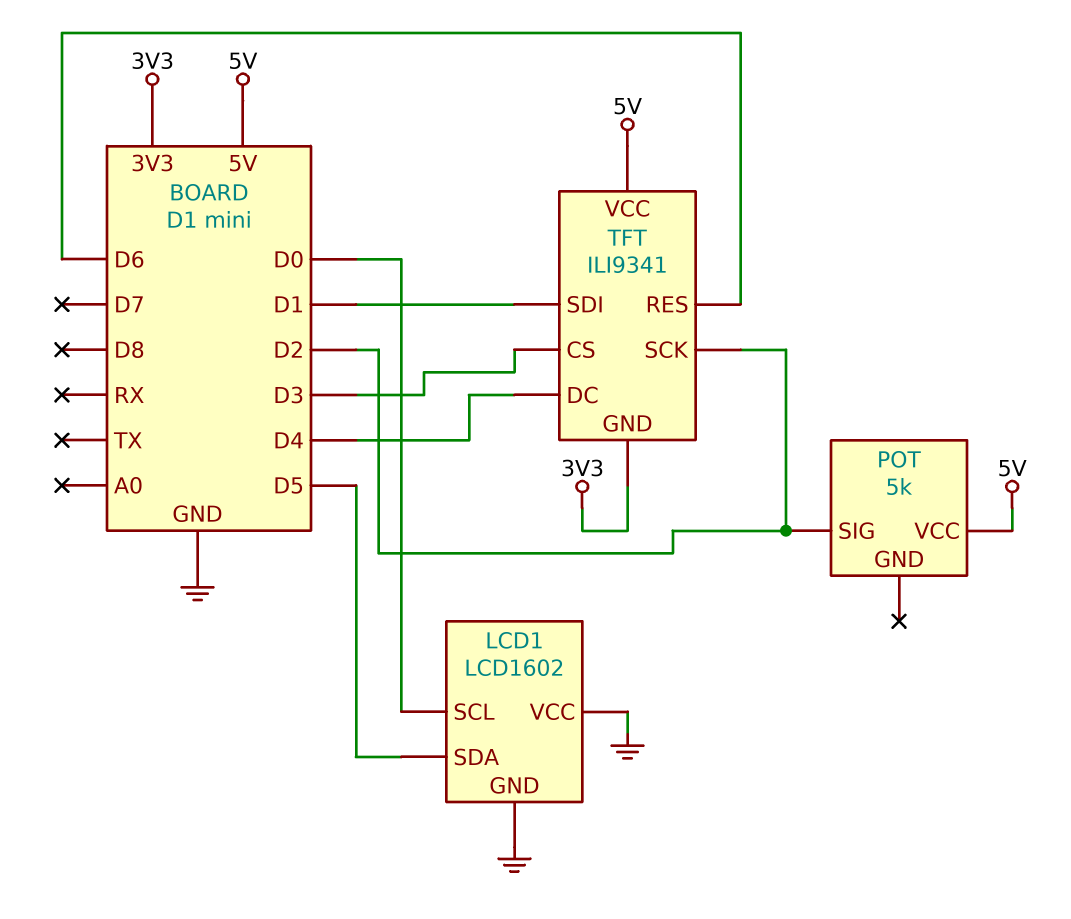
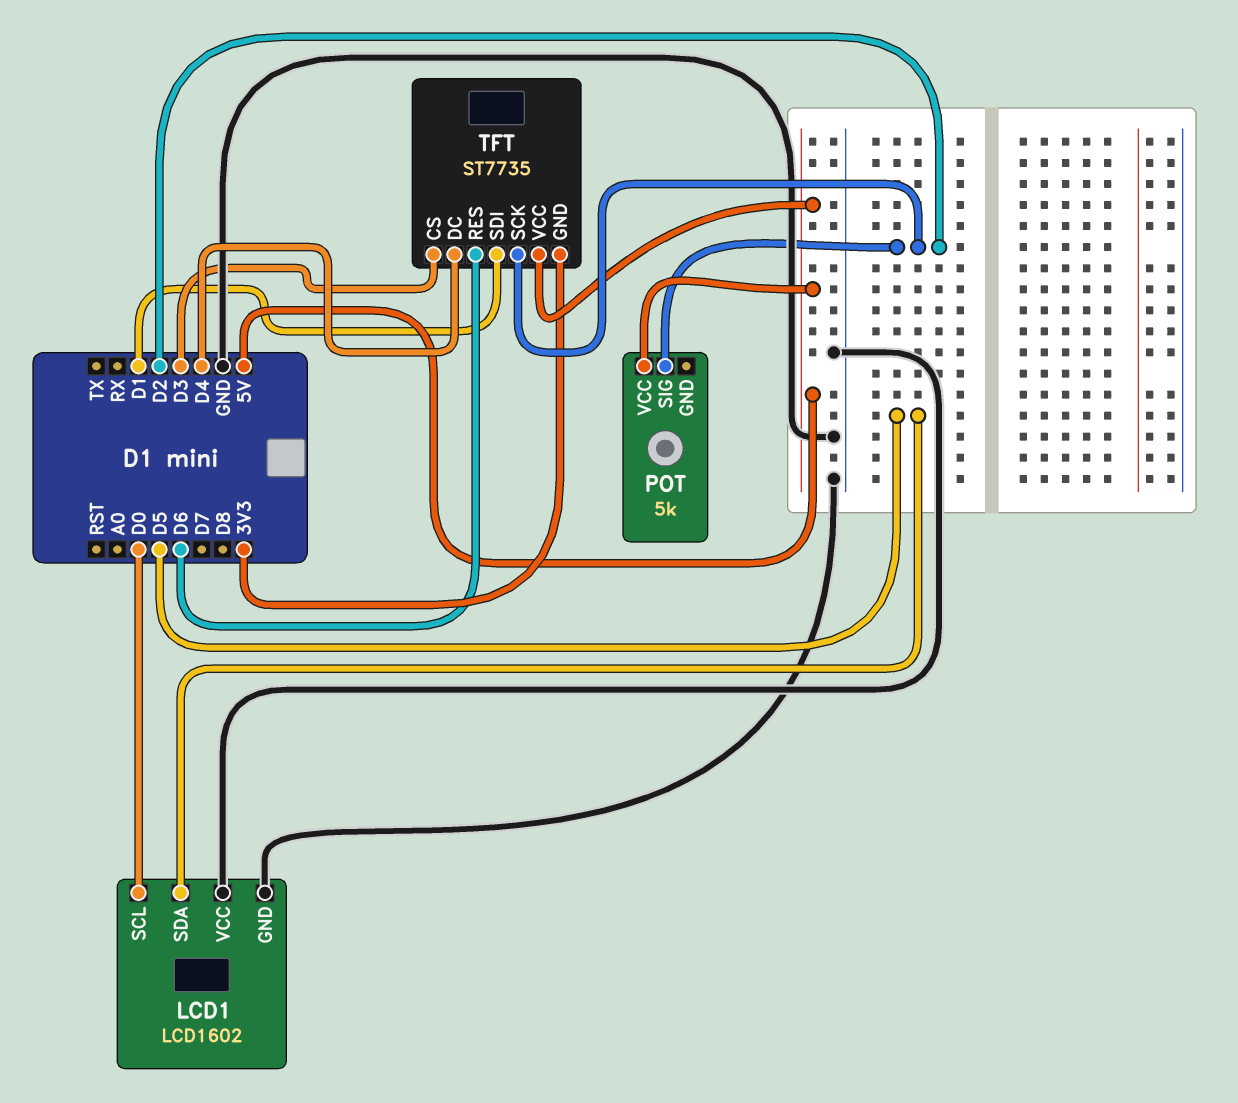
TFT: ILI9341 -> ST7735

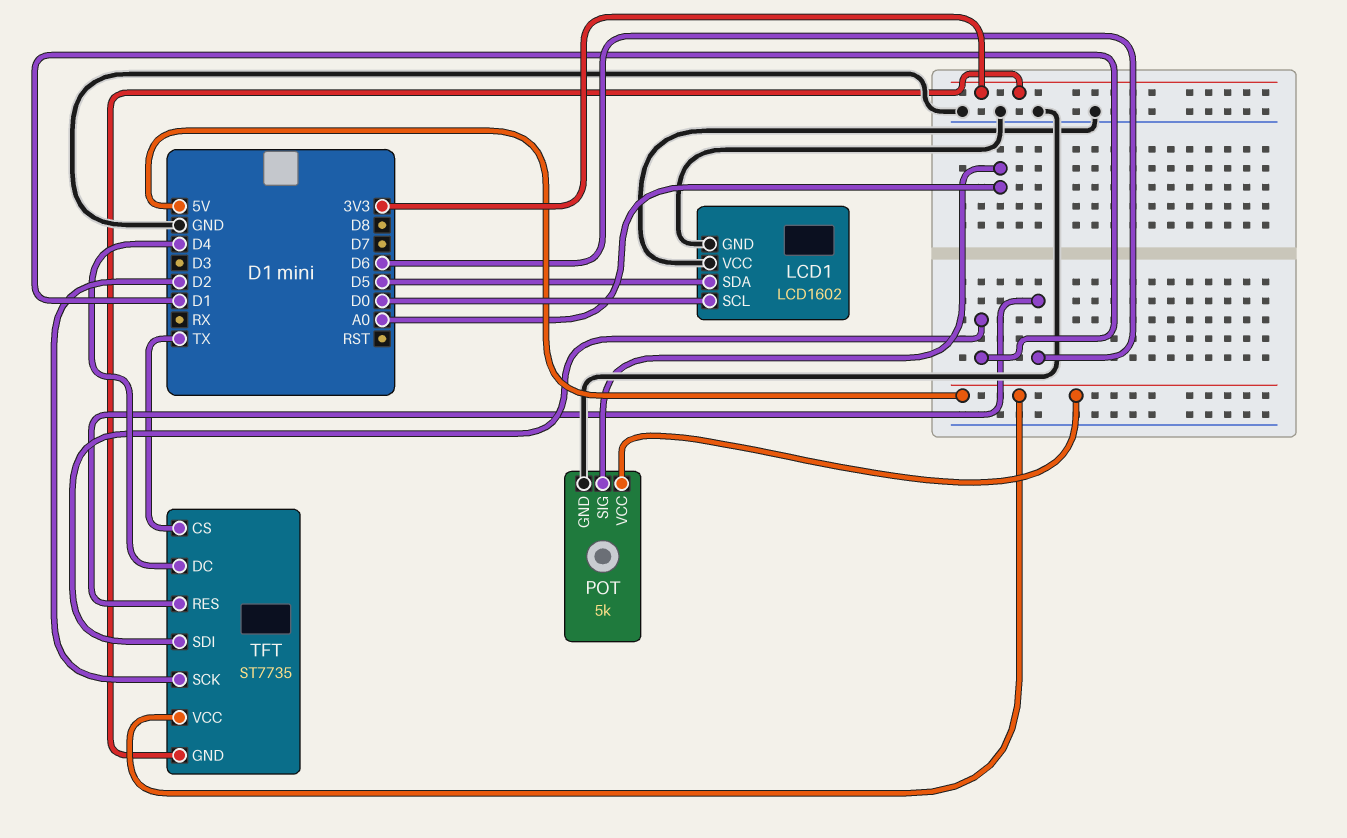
POT pin GND: none -> GND
POT pin SIG: D2 -> A0
TFT pin CS: D3 -> TX

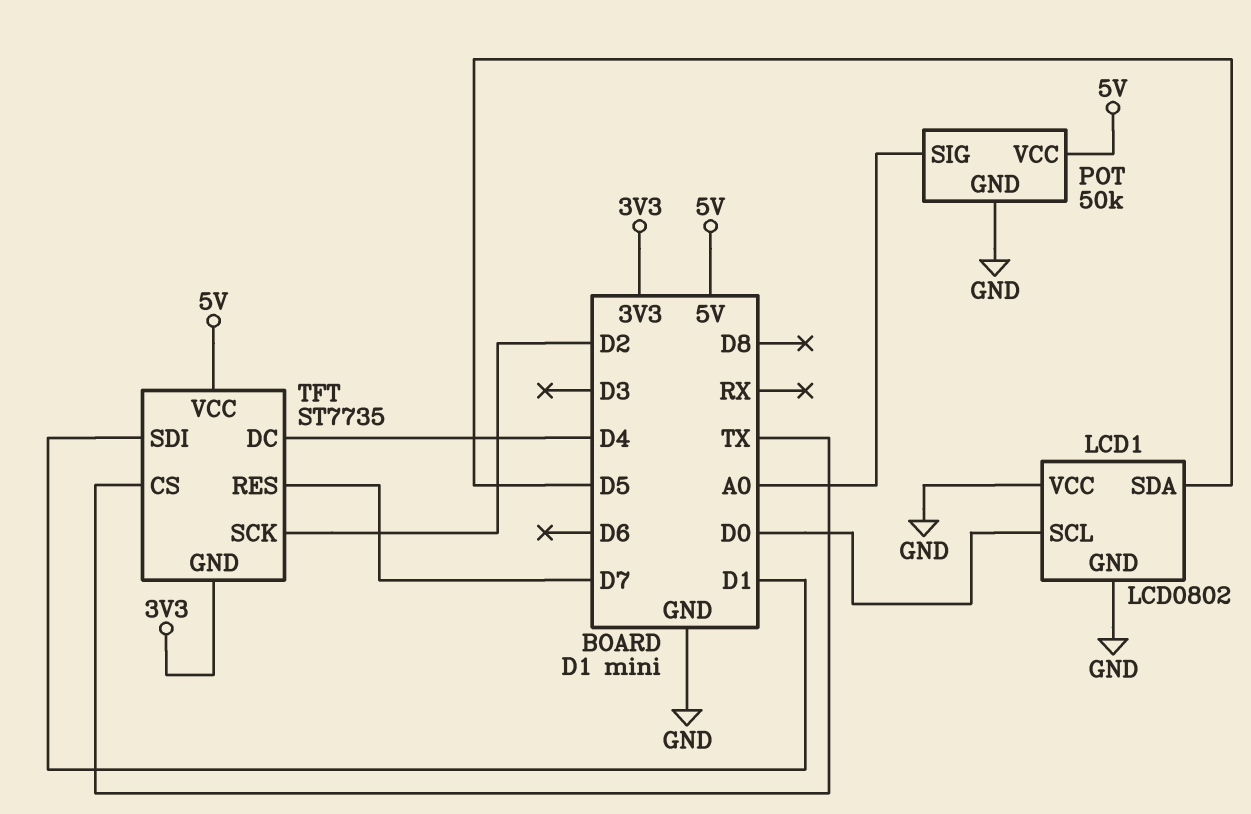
LCD1: LCD1602 -> LCD0802
POT: 5k -> 50k
TFT pin RES: D6 -> D7

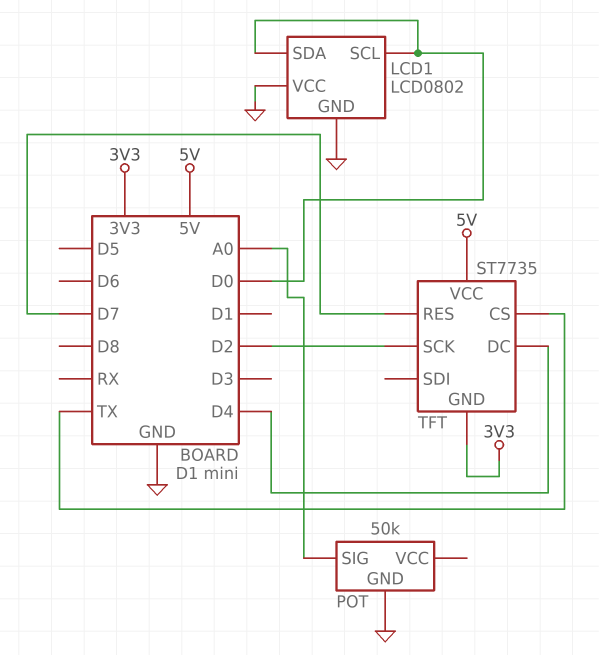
LCD1 pin SDA: D5 -> D0
POT pin VCC: 5V -> none
TFT pin SDI: D1 -> none

